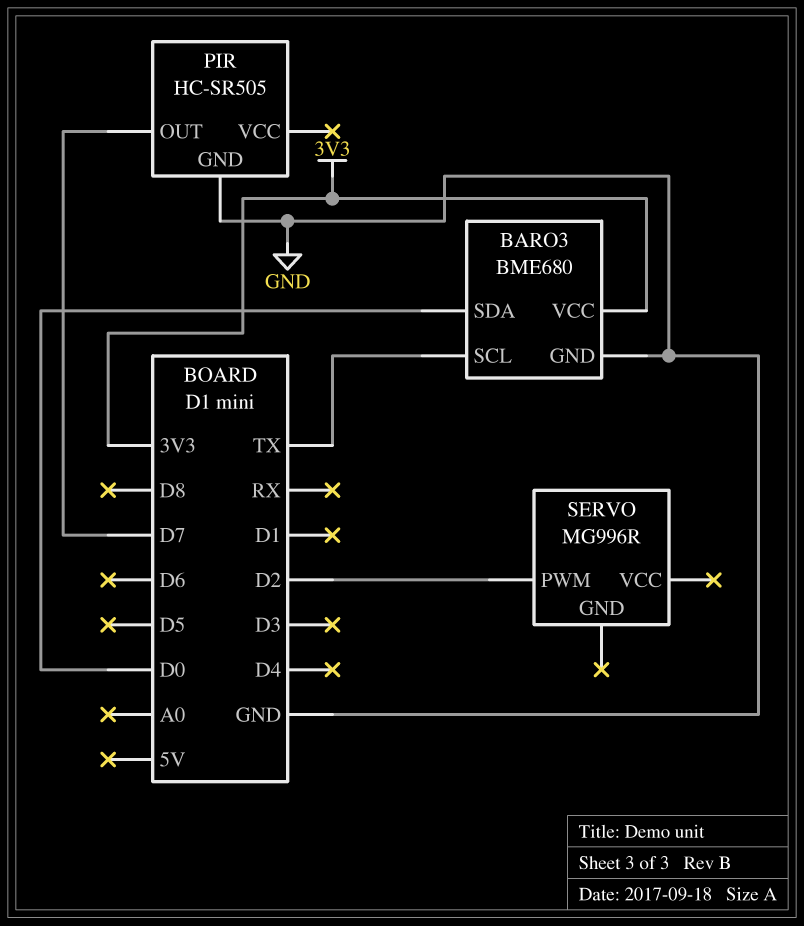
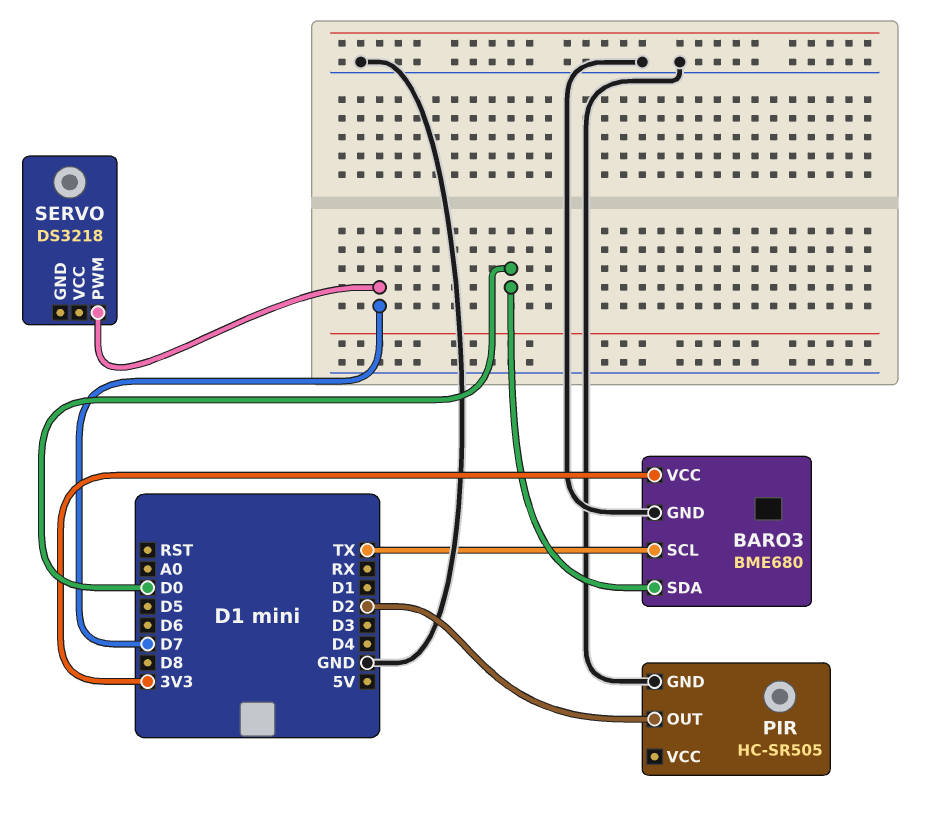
PIR pin OUT: D7 -> D2
SERVO: MG996R -> DS3218
SERVO pin PWM: D2 -> D7

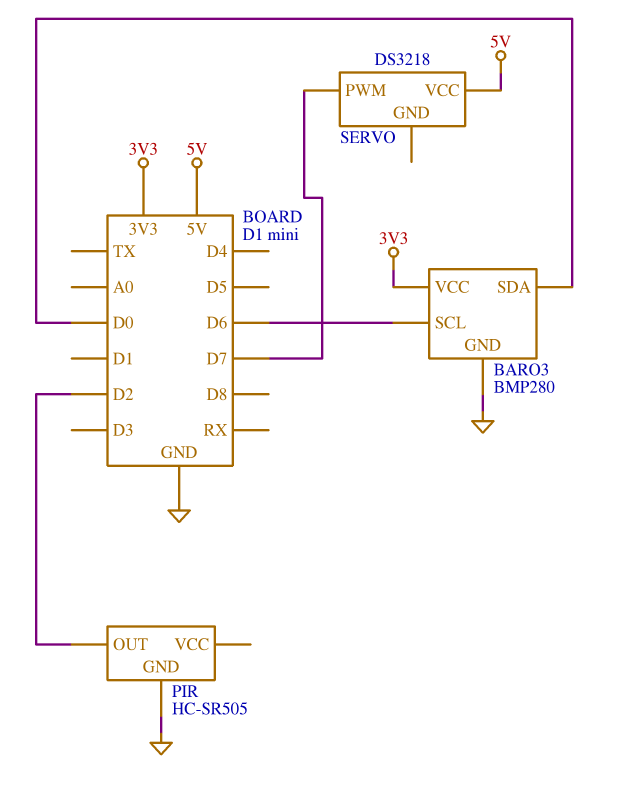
BARO3: BME680 -> BMP280
BARO3 pin SCL: TX -> D6
SERVO pin VCC: none -> 5V

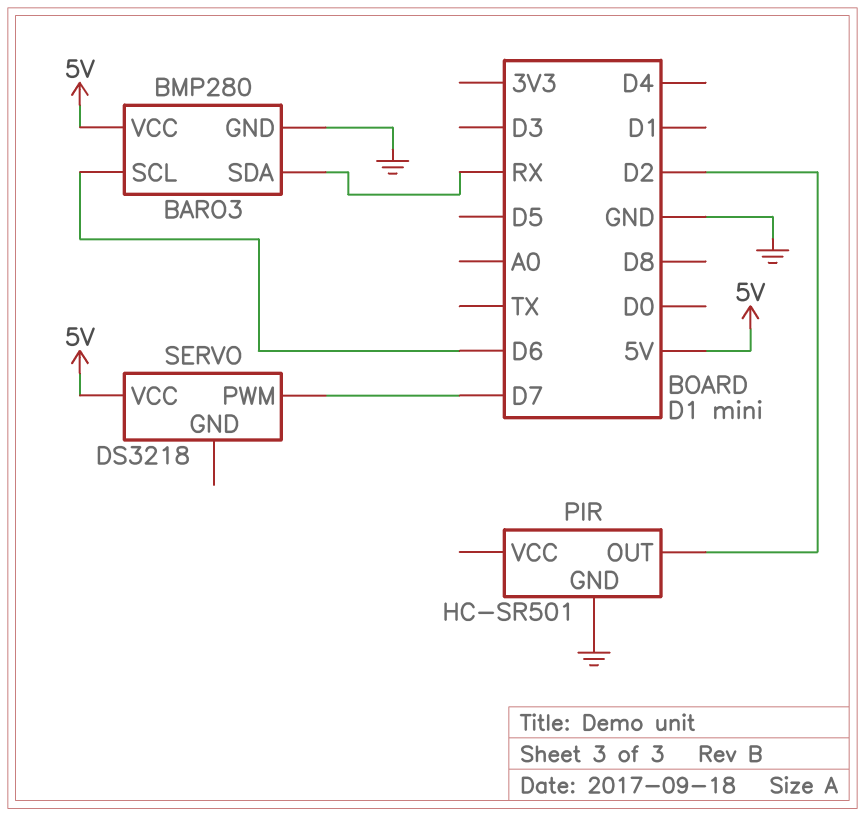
BARO3 pin SDA: D0 -> RX
BARO3 pin VCC: 3V3 -> 5V
PIR: HC-SR505 -> HC-SR501

